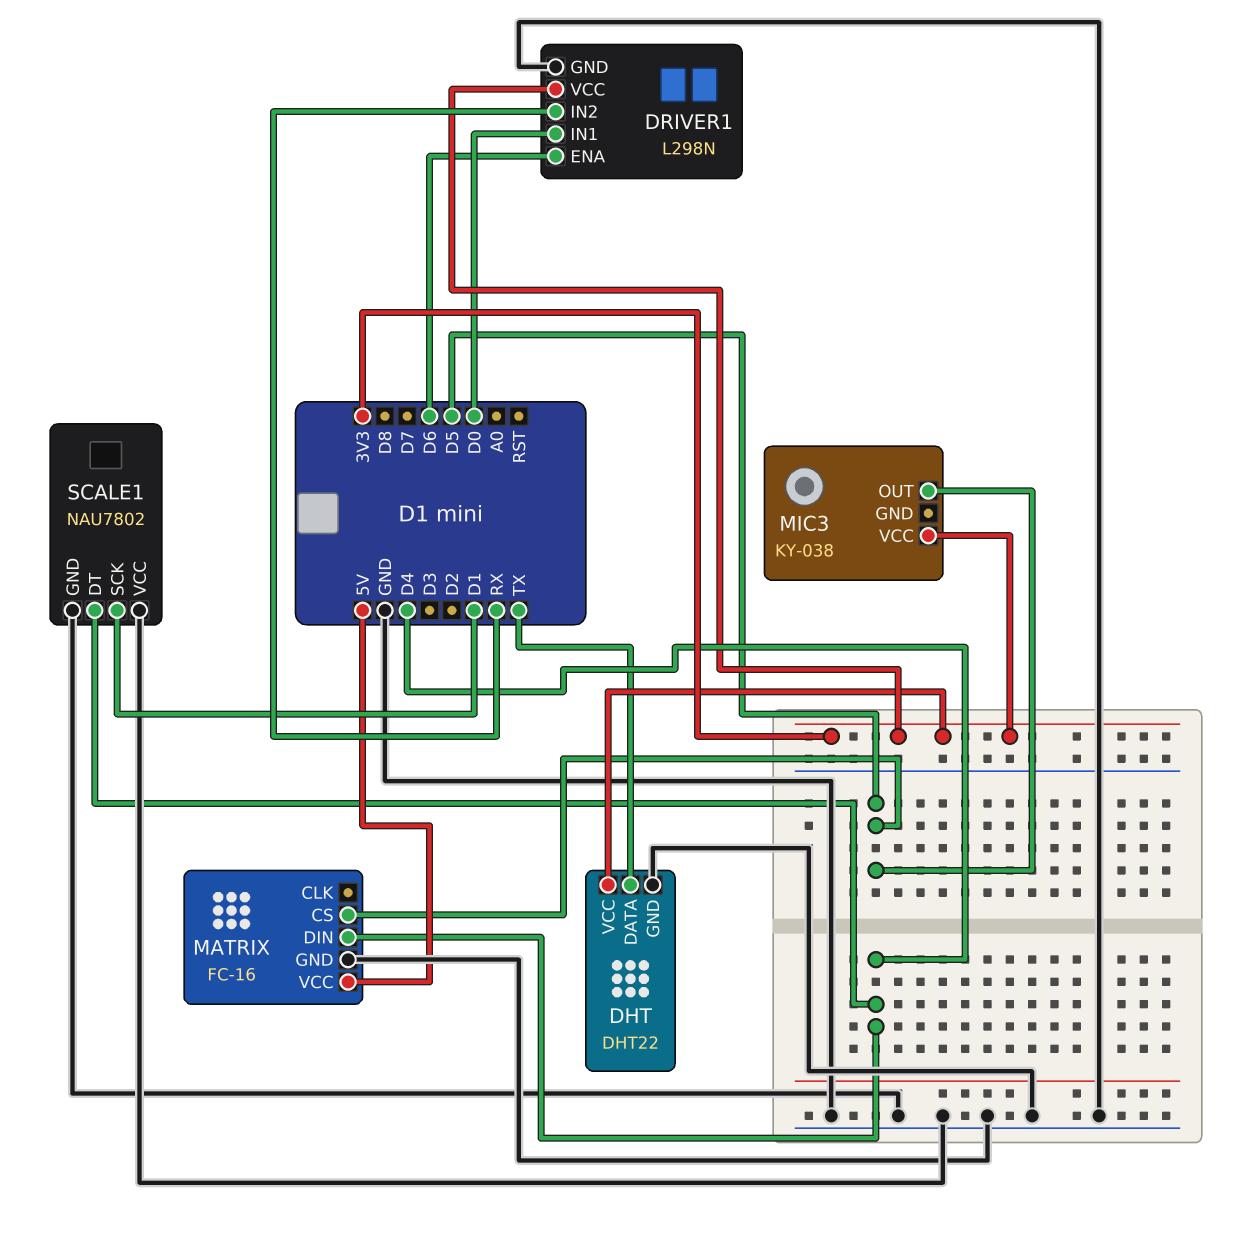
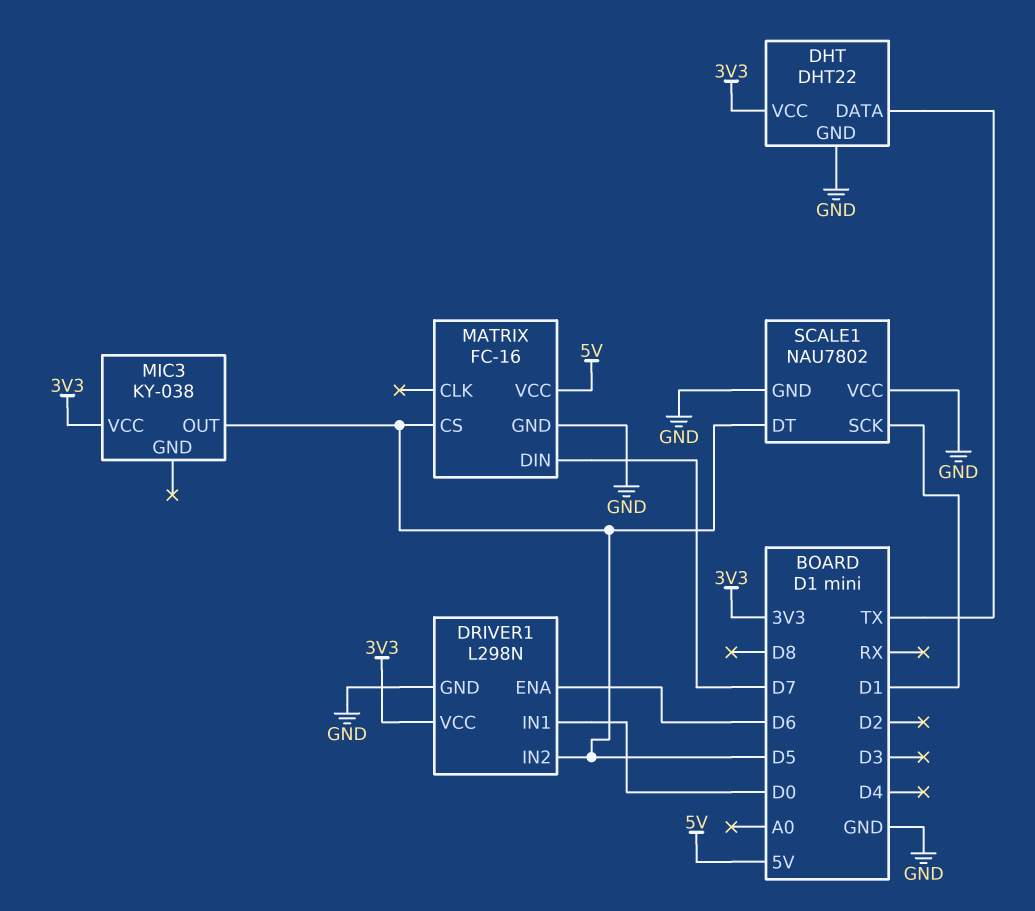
DRIVER1 pin IN2: RX -> D5
MATRIX pin DIN: D4 -> D7
SCALE1 pin DT: D4 -> D5

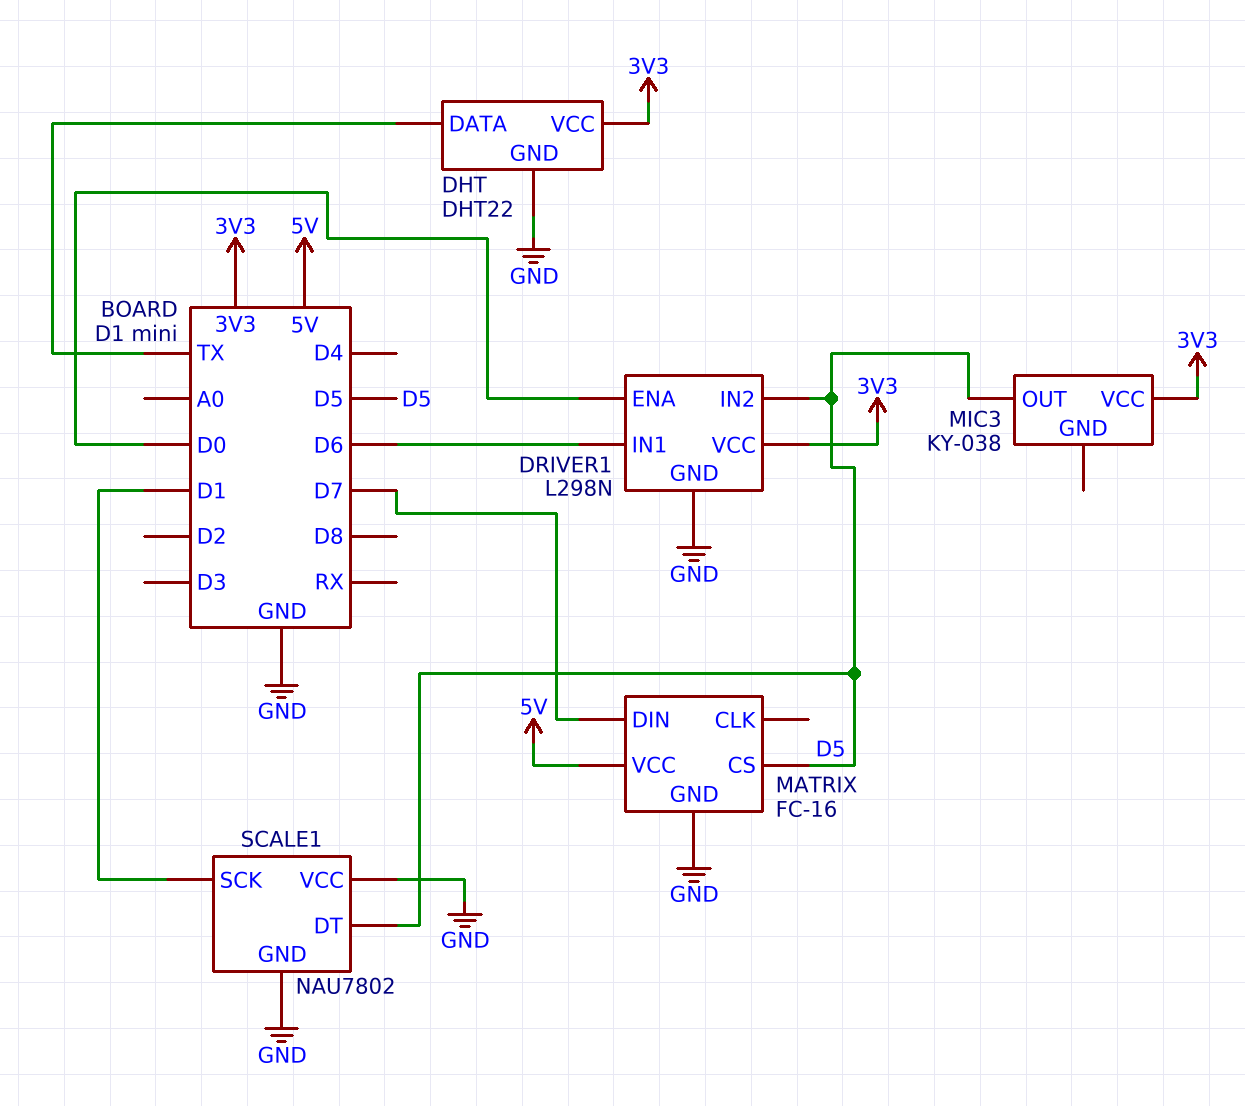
DRIVER1 pin ENA: D6 -> D0
DRIVER1 pin IN1: D0 -> D6

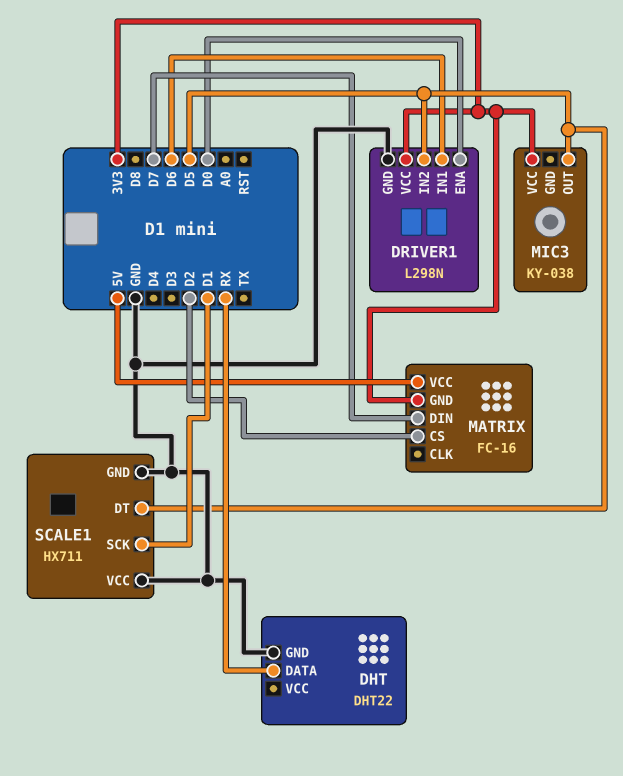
DHT pin DATA: TX -> RX
DHT pin VCC: 3V3 -> none
MATRIX pin CS: D5 -> D2
MATRIX pin GND: GND -> 3V3
SCALE1: NAU7802 -> HX711

